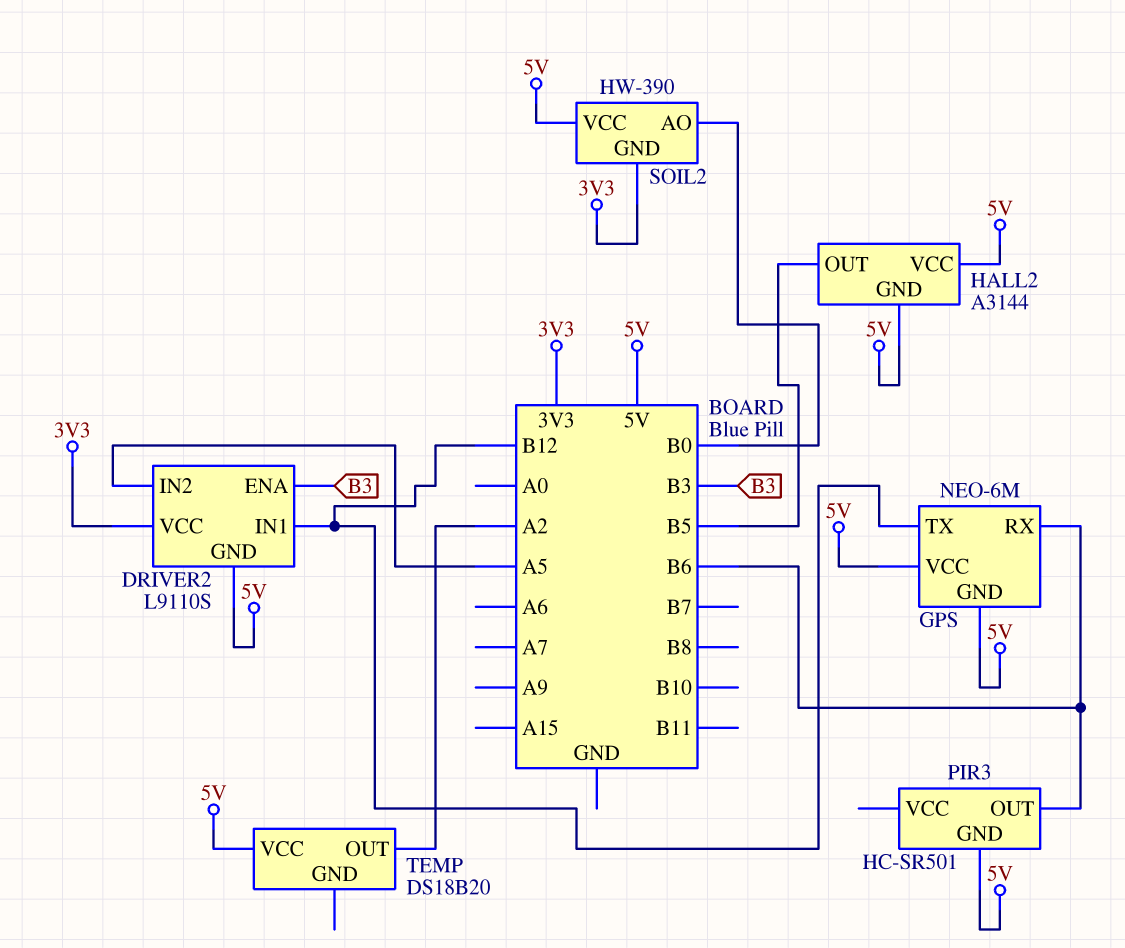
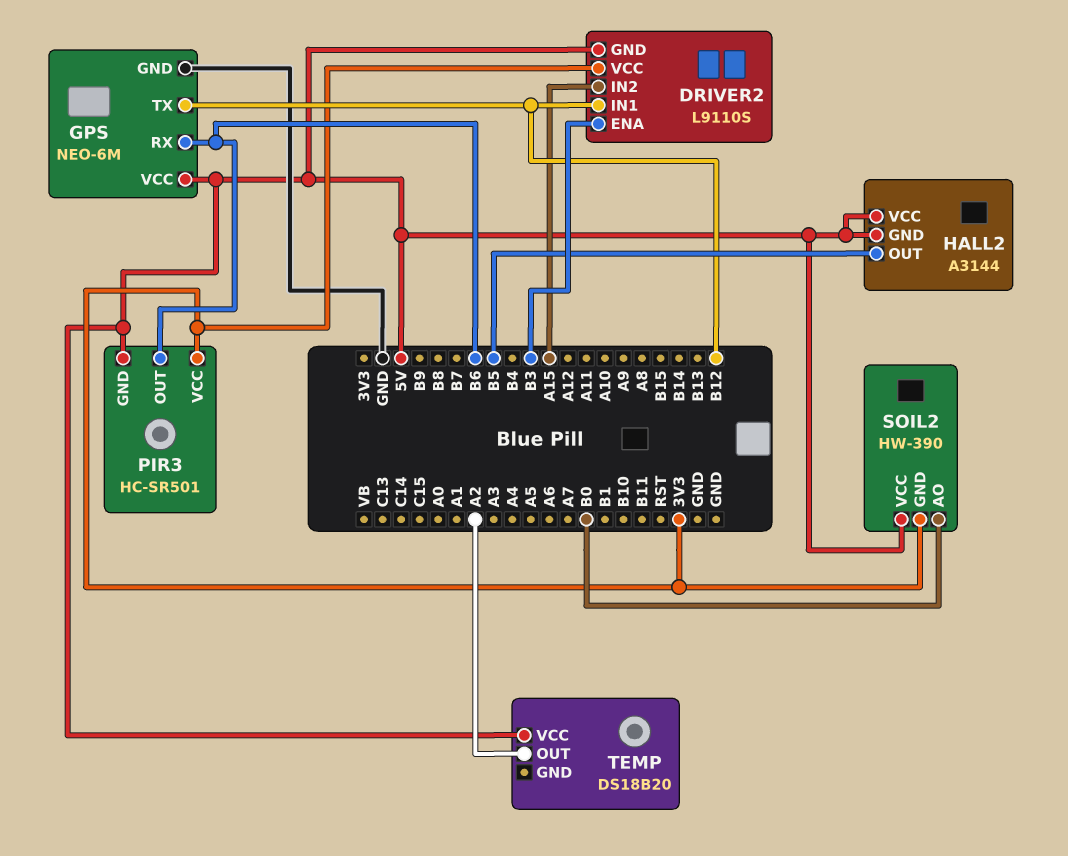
DRIVER2 pin IN2: A5 -> A15
GPS pin GND: 5V -> GND
PIR3 pin VCC: none -> 3V3

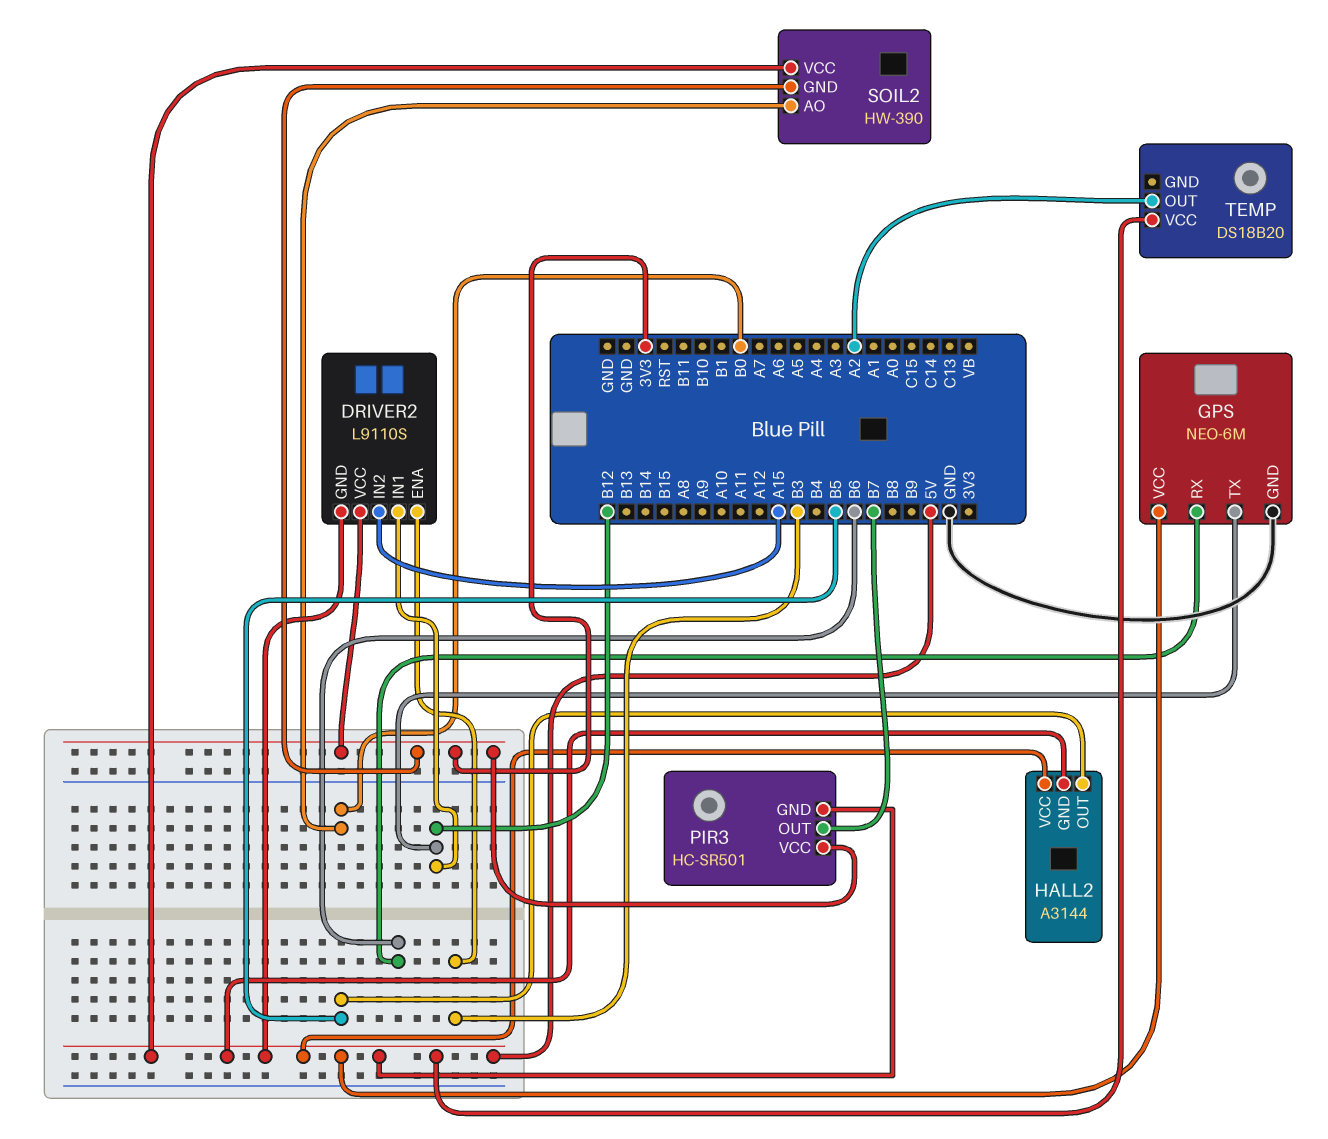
PIR3 pin OUT: B6 -> B7

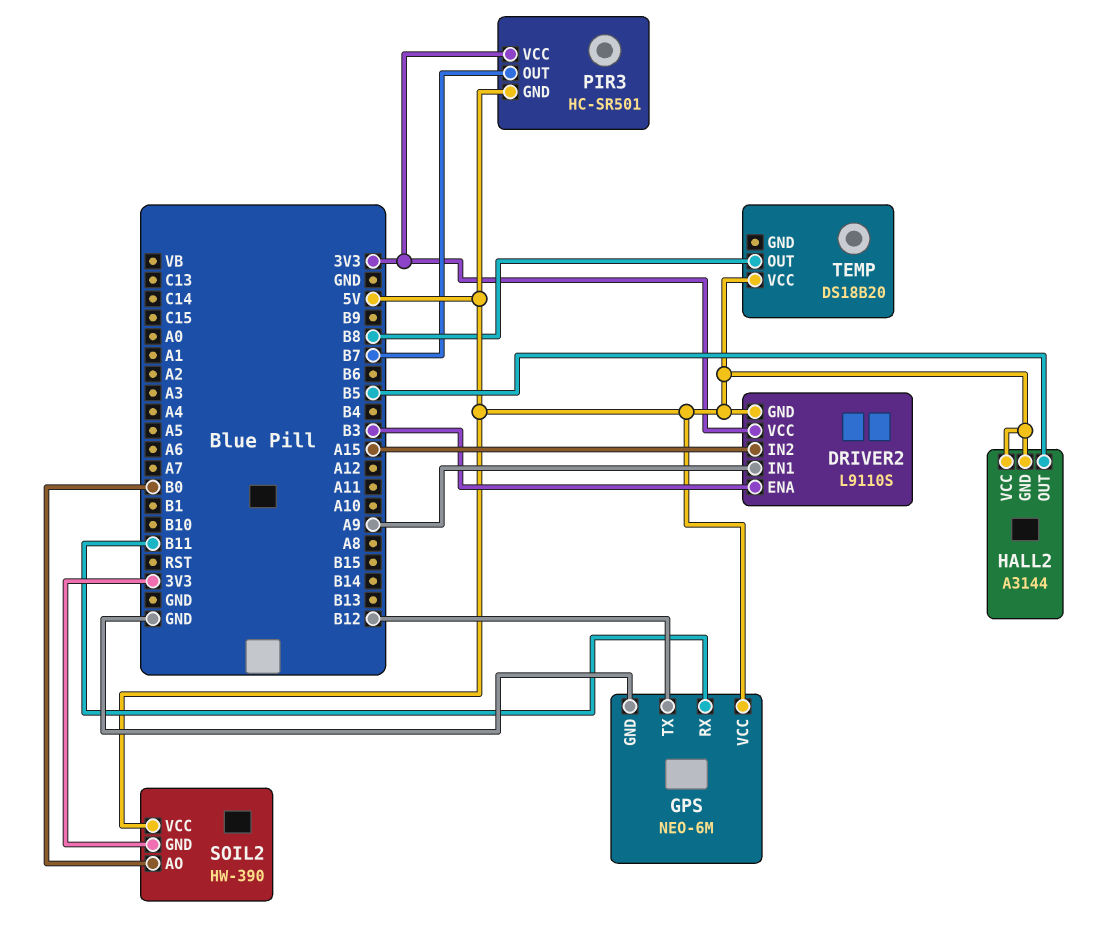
DRIVER2 pin IN1: B12 -> A9
GPS pin RX: B6 -> B11
TEMP pin OUT: A2 -> B8

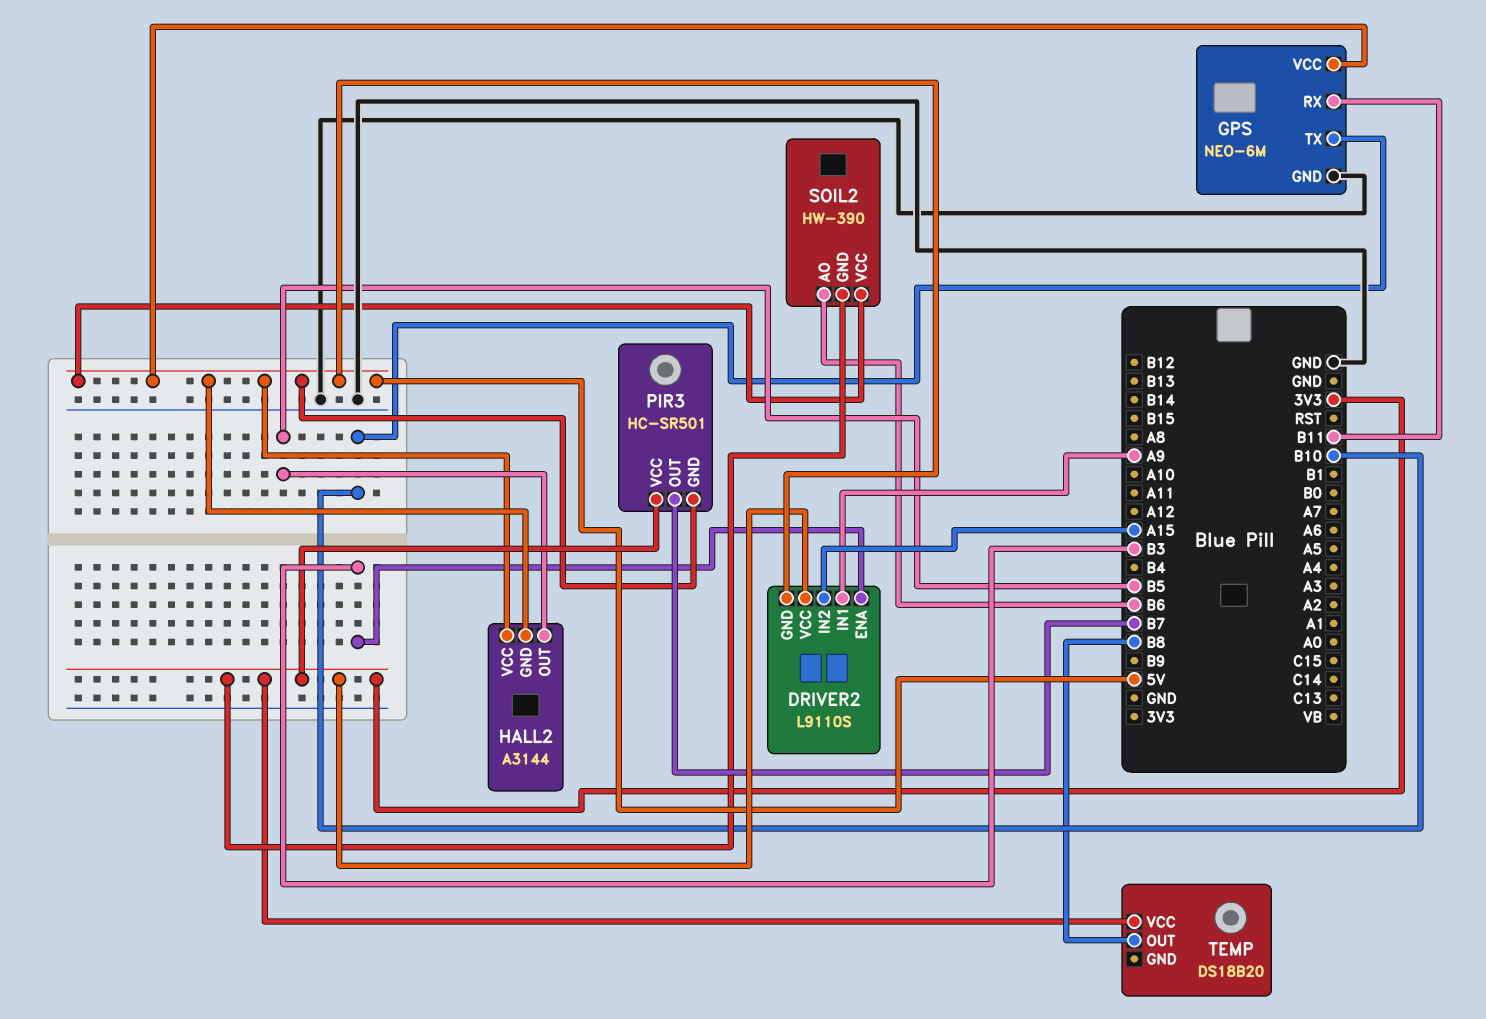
GPS pin TX: B12 -> B10
SOIL2 pin AO: B0 -> B6
TEMP pin VCC: 5V -> 3V3

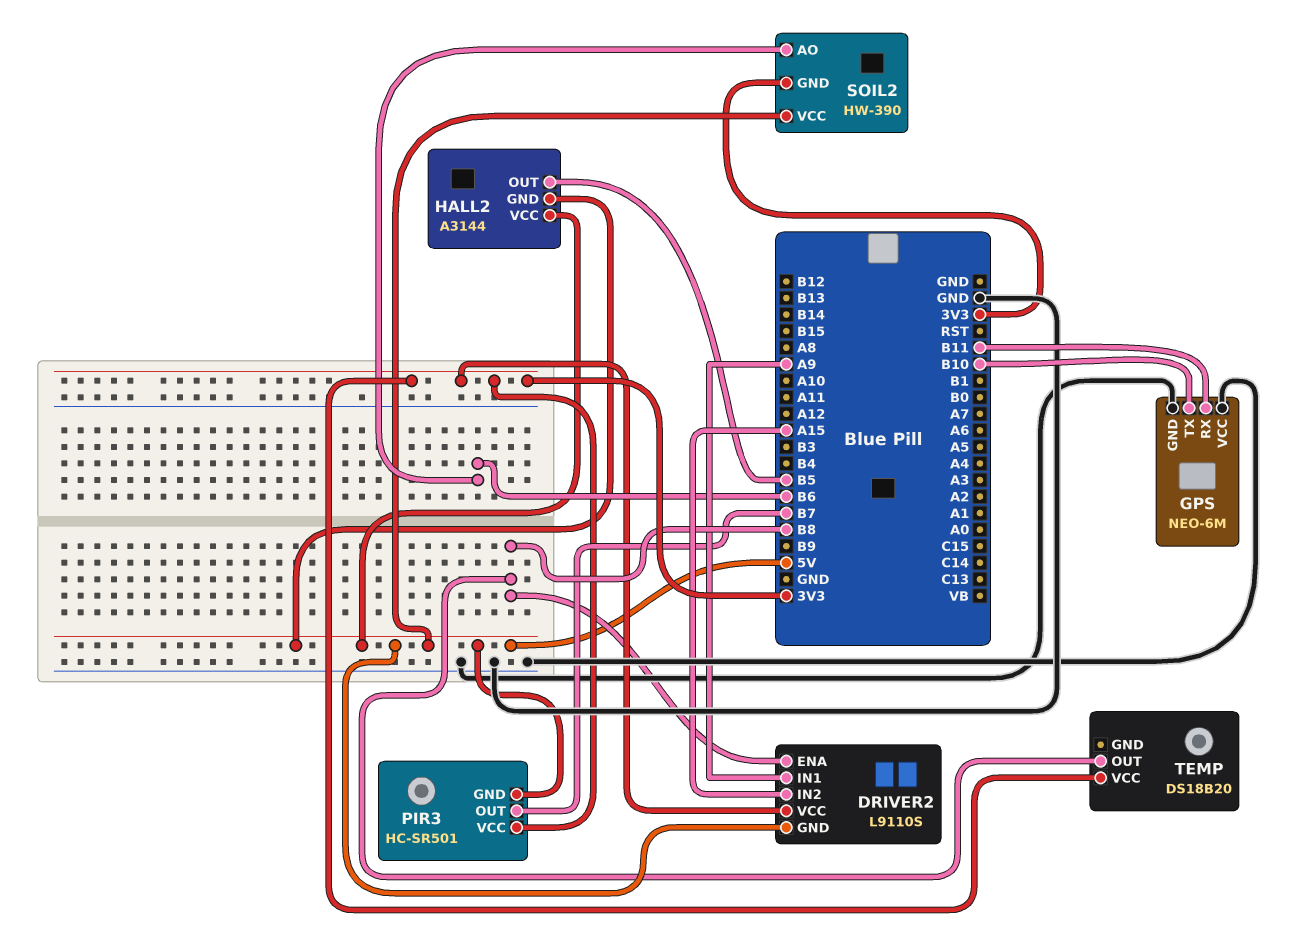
DRIVER2 pin ENA: B3 -> B8
GPS pin VCC: 5V -> GND

